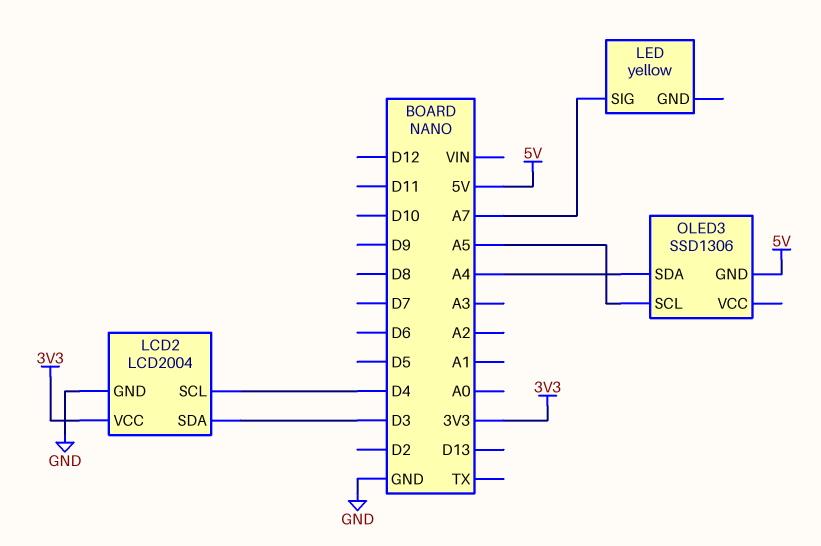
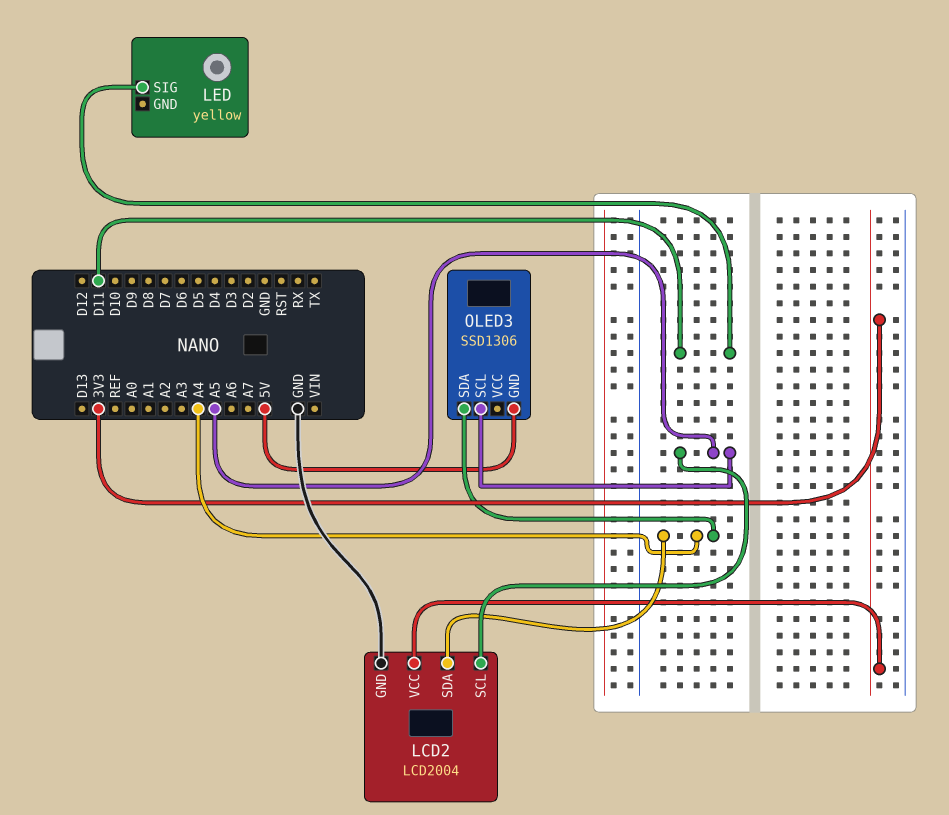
LCD2 pin SCL: D4 -> A5
LCD2 pin SDA: D3 -> A4
LED pin SIG: A7 -> D11

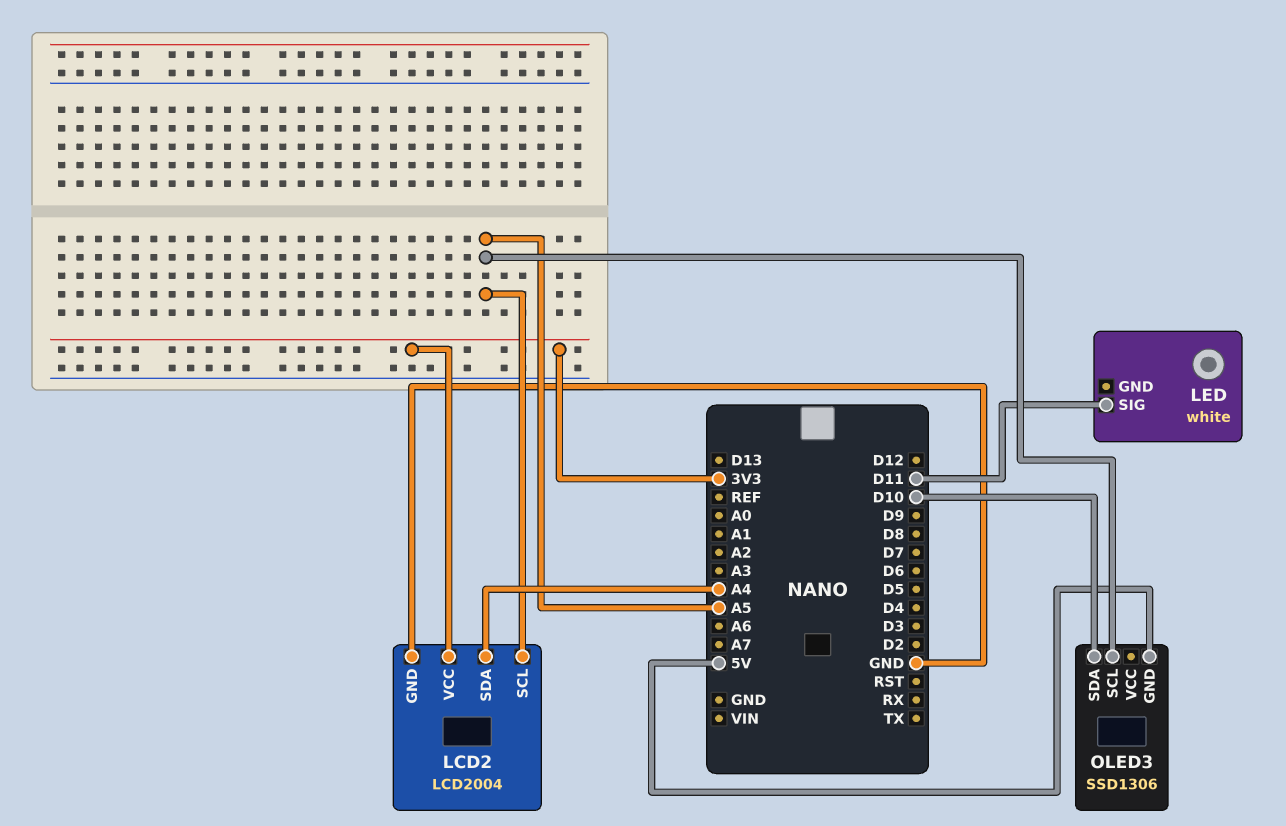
LED: yellow -> white
OLED3 pin SDA: A4 -> D10

